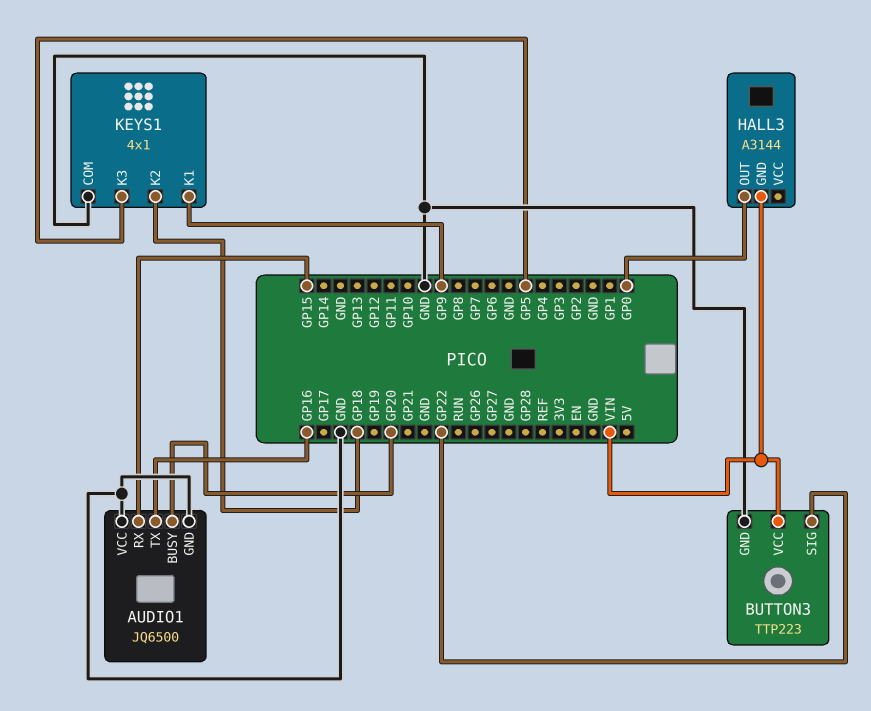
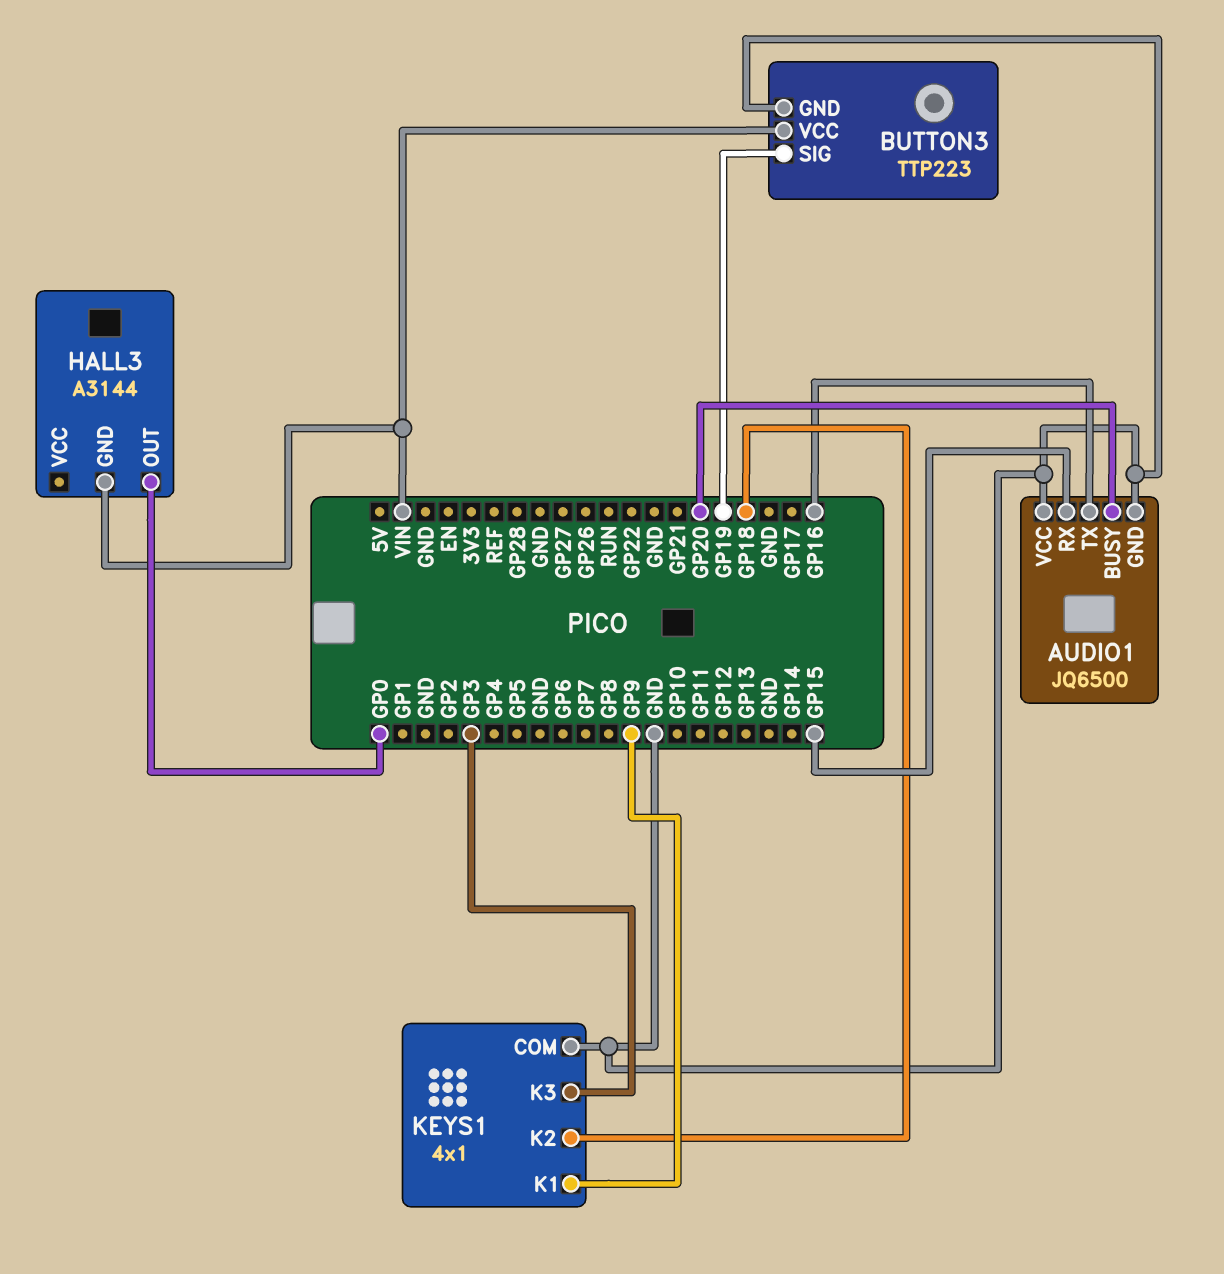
BUTTON3 pin SIG: GP22 -> GP19
KEYS1 pin K3: GP5 -> GP3

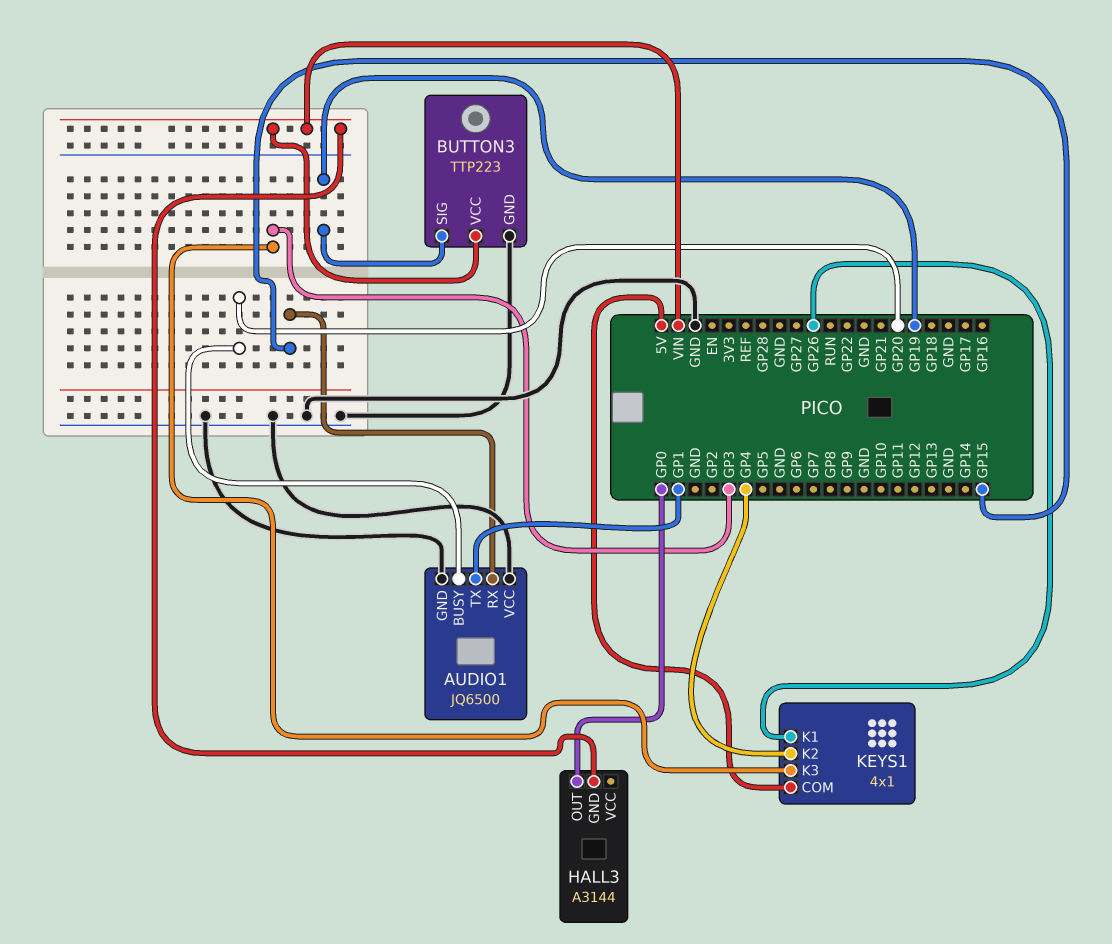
AUDIO1 pin TX: GP16 -> GP1
KEYS1 pin COM: GND -> 5V
KEYS1 pin K1: GP9 -> GP26
KEYS1 pin K2: GP18 -> GP4

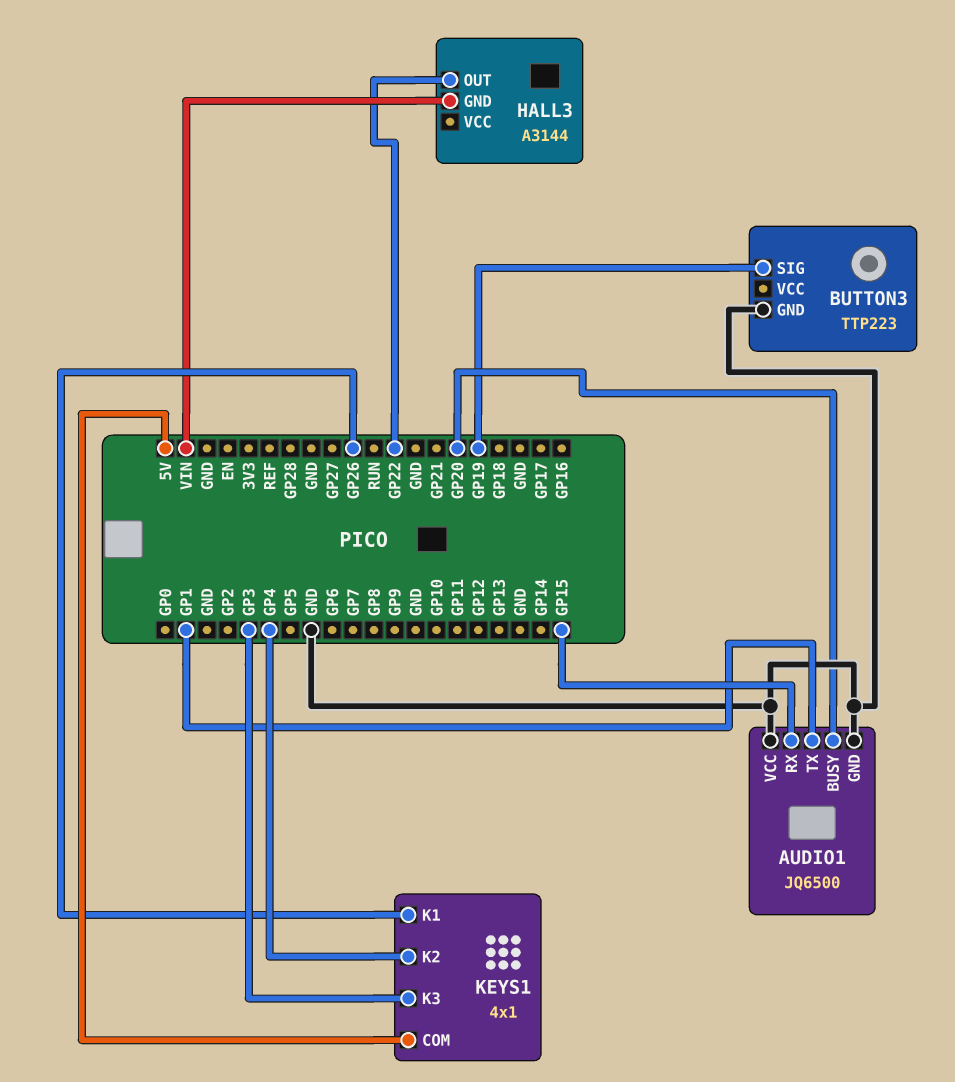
BUTTON3 pin VCC: VIN -> none
HALL3 pin OUT: GP0 -> GP22

